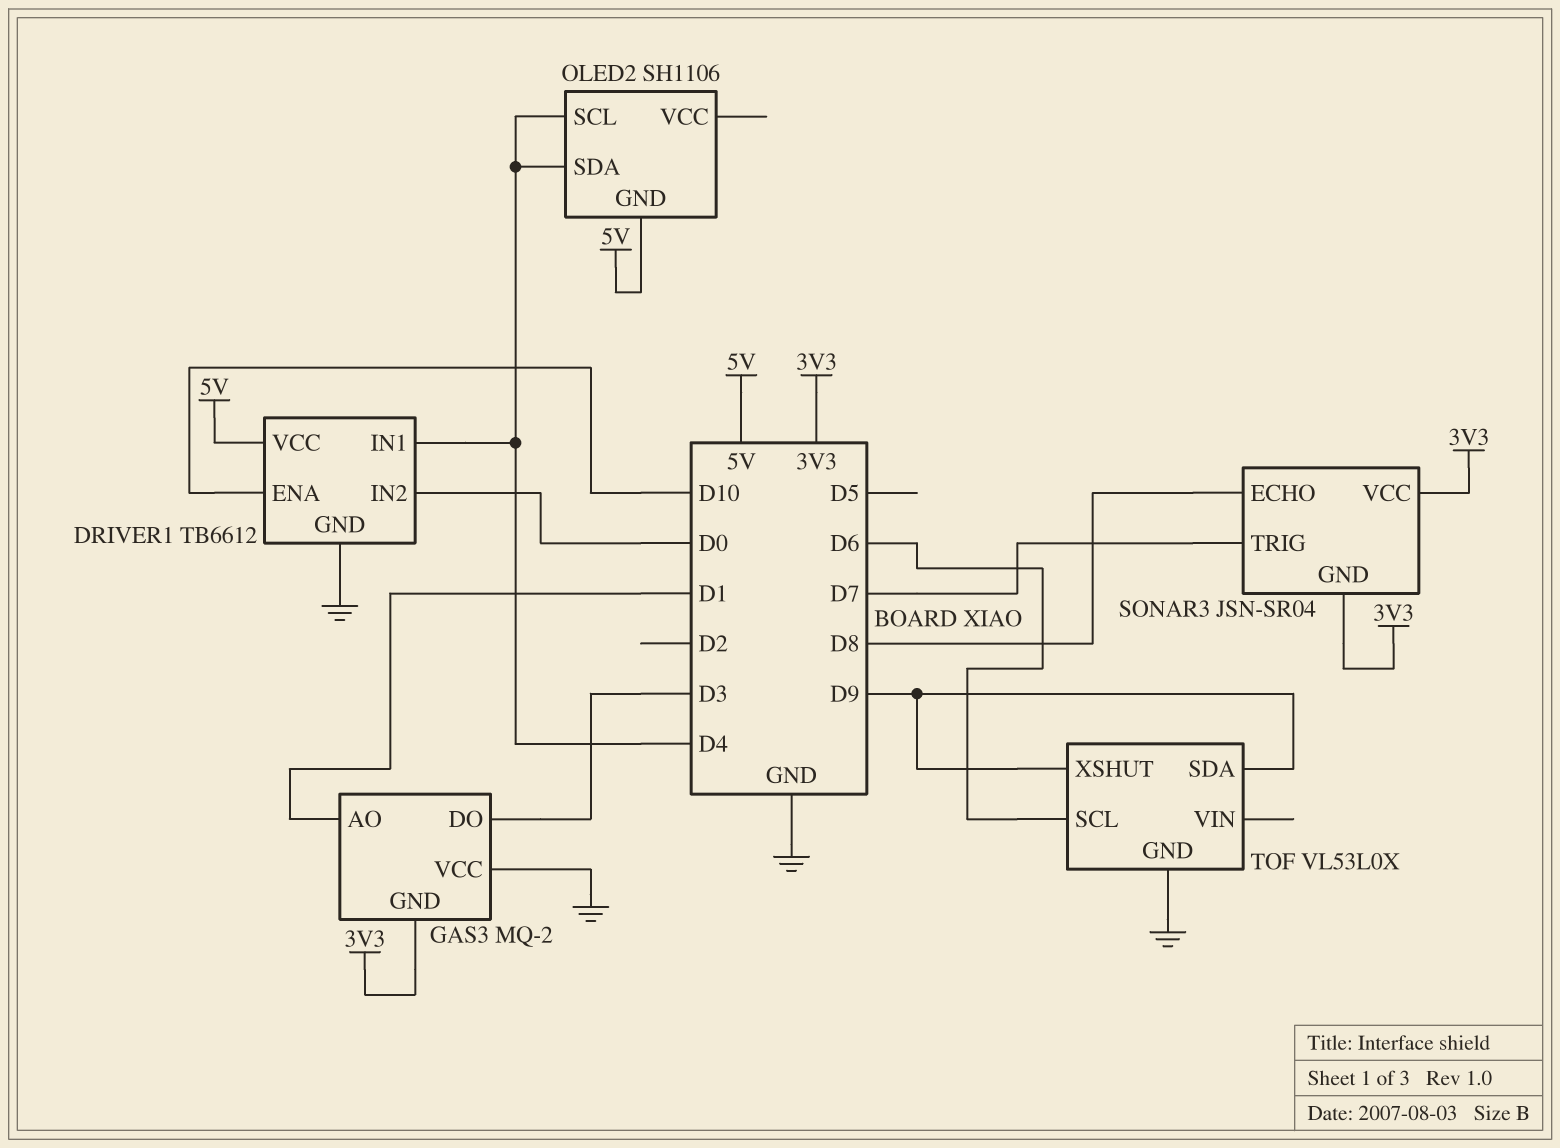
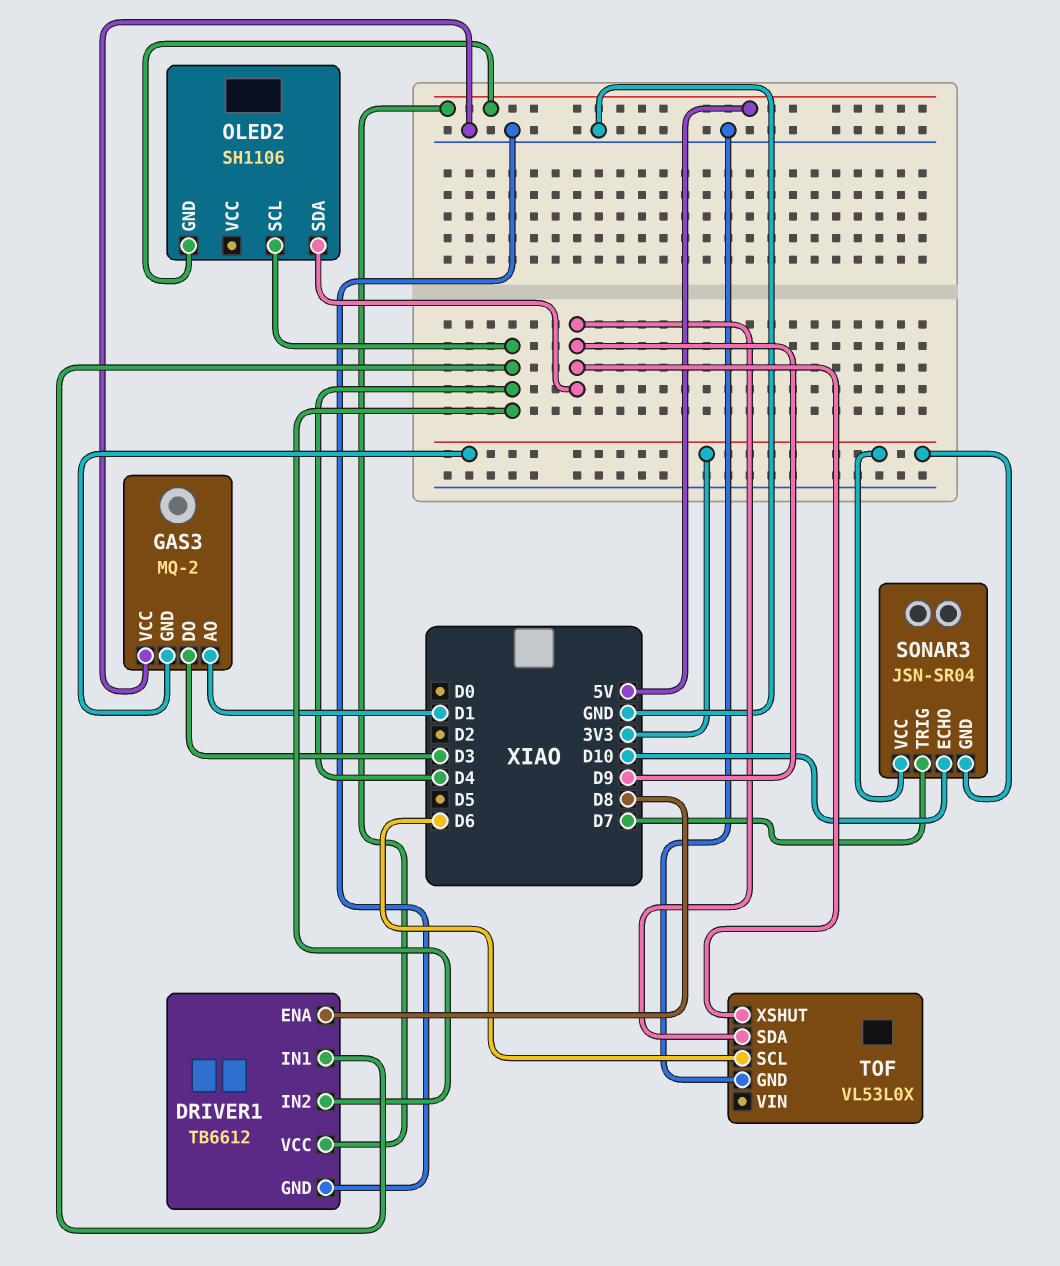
DRIVER1 pin ENA: D10 -> D8
DRIVER1 pin IN2: D0 -> D4
OLED2 pin SDA: D4 -> D9
SONAR3 pin ECHO: D8 -> D10

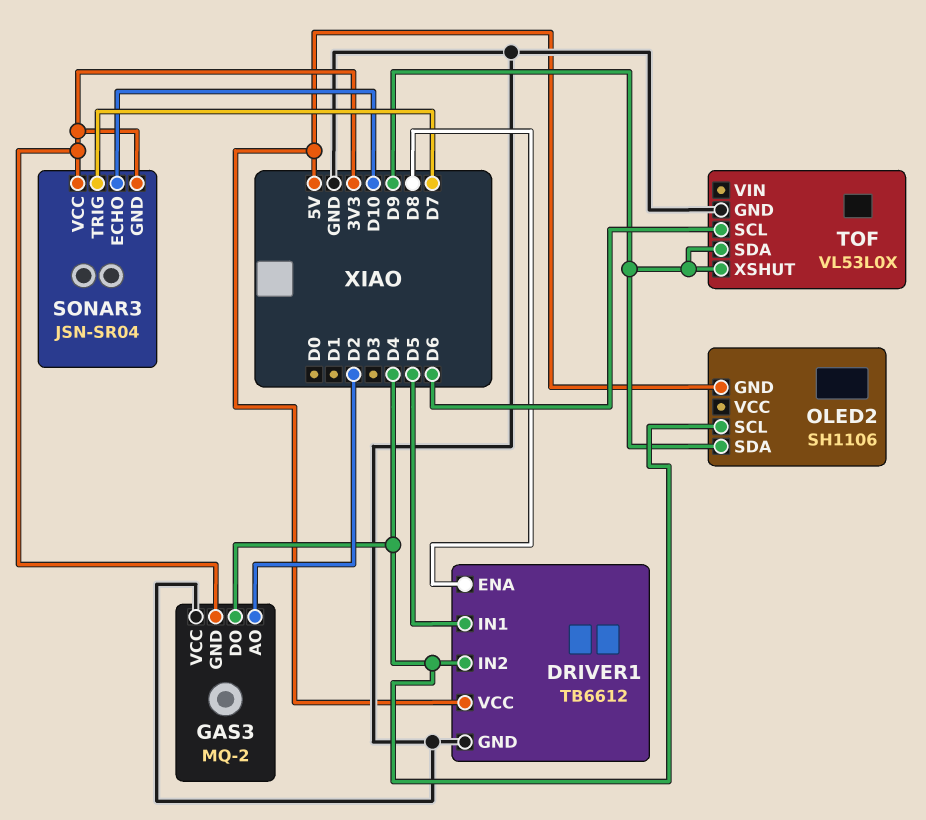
DRIVER1 pin IN1: D4 -> D5
GAS3 pin AO: D1 -> D2
GAS3 pin DO: D3 -> D4

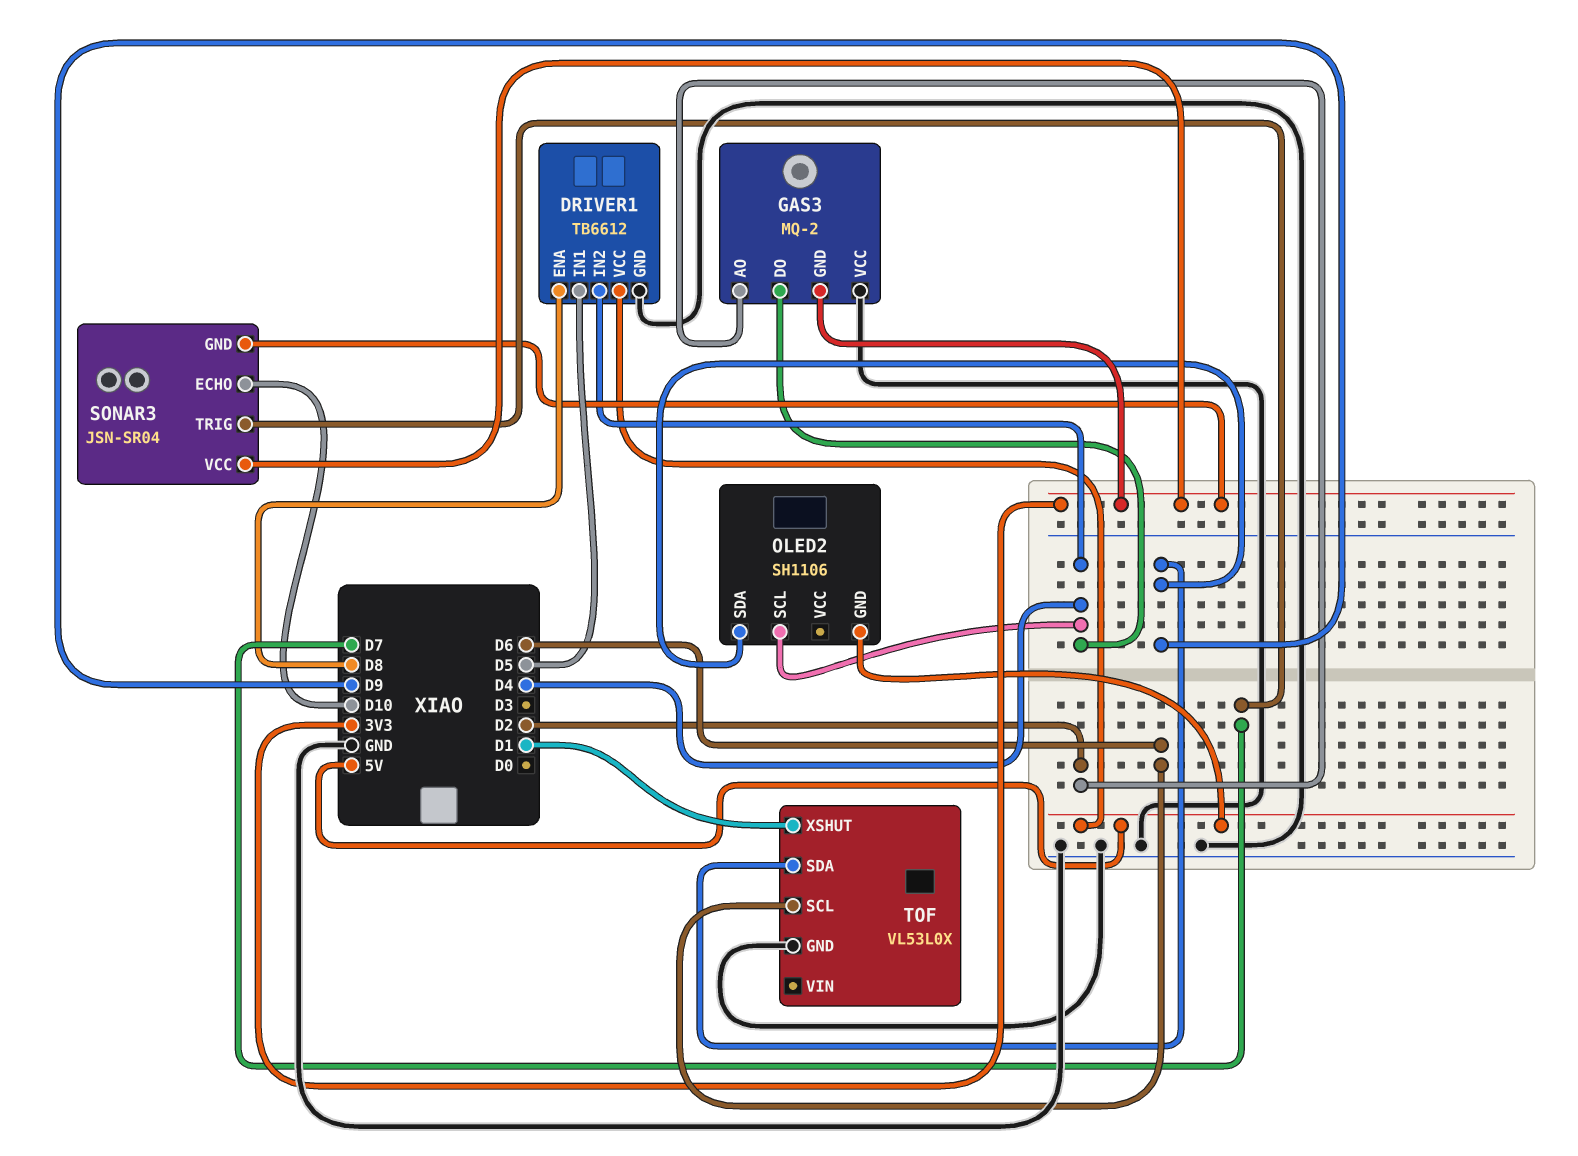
TOF pin XSHUT: D9 -> D1

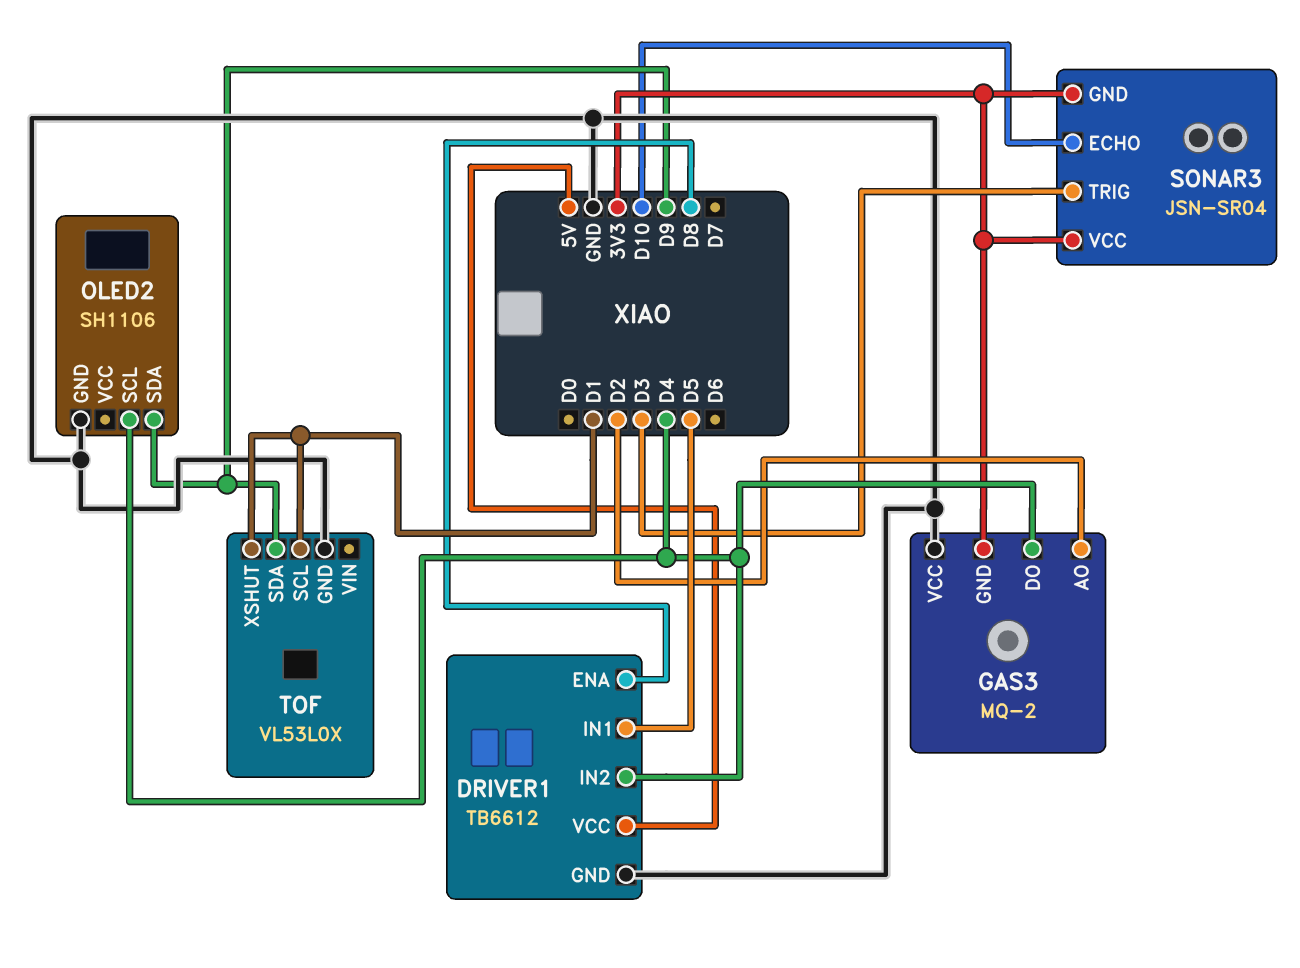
OLED2 pin GND: 5V -> GND
SONAR3 pin TRIG: D7 -> D3
TOF pin SCL: D6 -> D1

